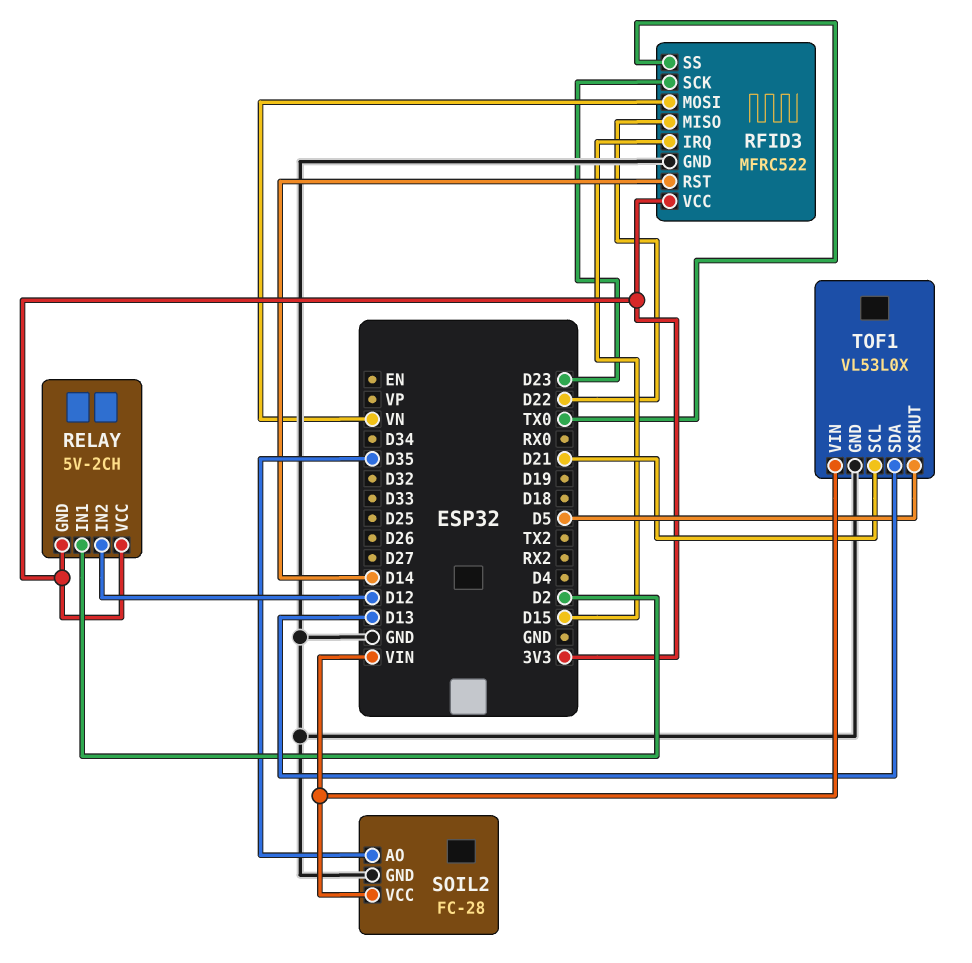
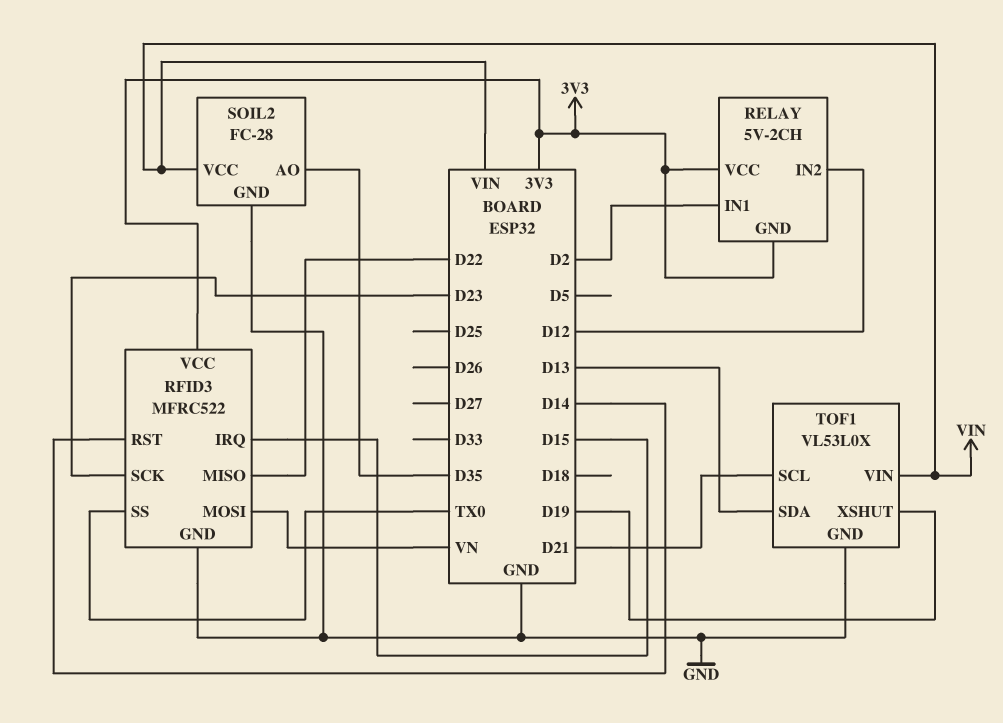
TOF1 pin XSHUT: D5 -> D19

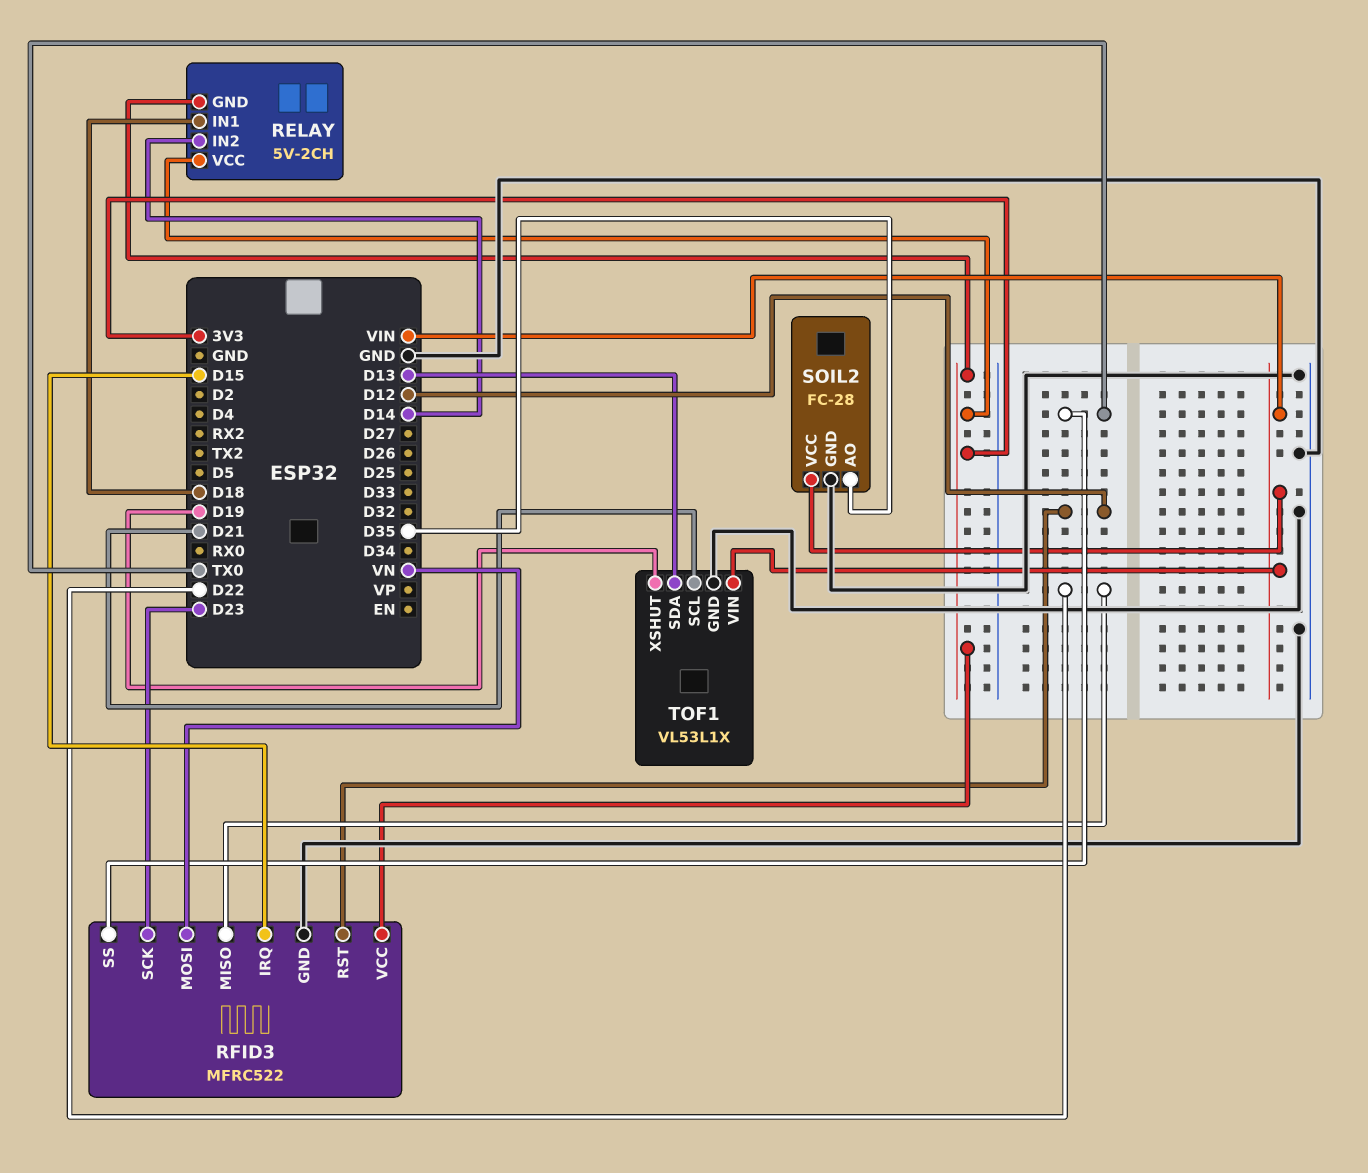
RELAY pin IN1: D2 -> D18
RELAY pin IN2: D12 -> D14
RFID3 pin RST: D14 -> D12
TOF1: VL53L0X -> VL53L1X

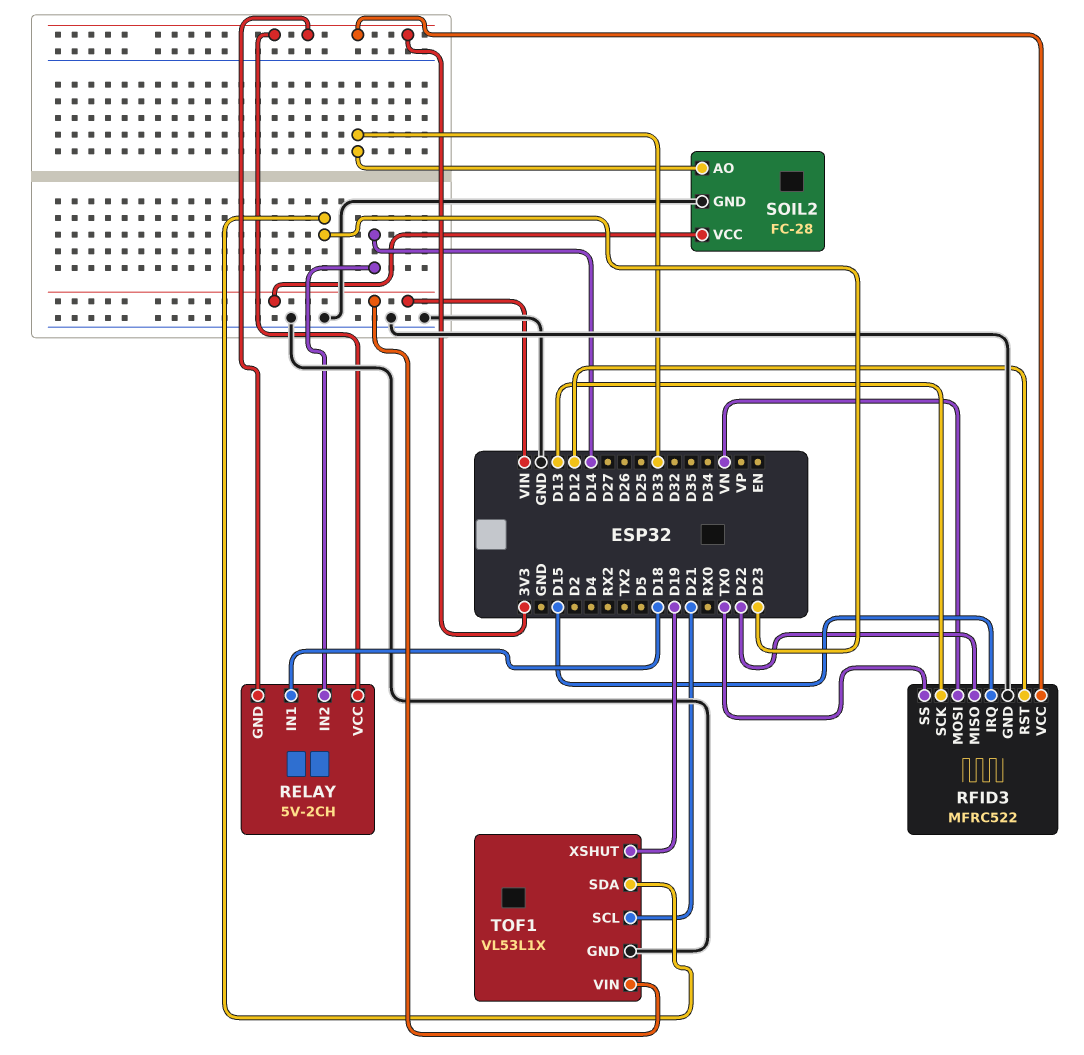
RFID3 pin SCK: D23 -> D13
SOIL2 pin AO: D35 -> D33
TOF1 pin SDA: D13 -> D23

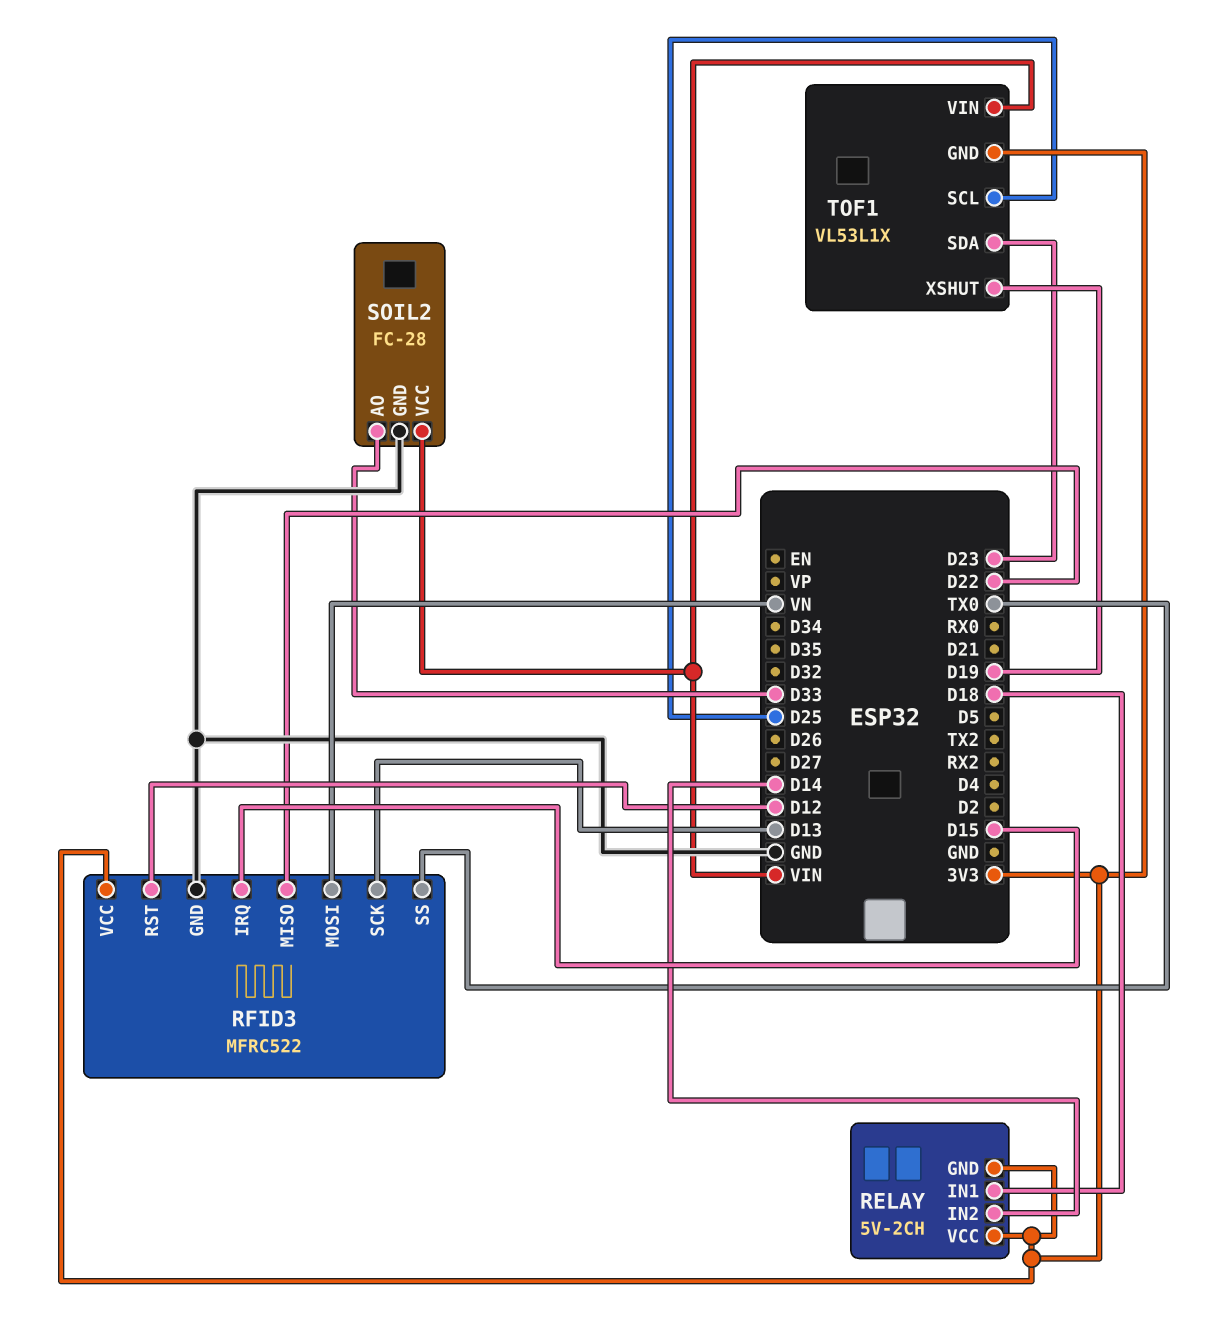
TOF1 pin GND: GND -> 3V3
TOF1 pin SCL: D21 -> D25

